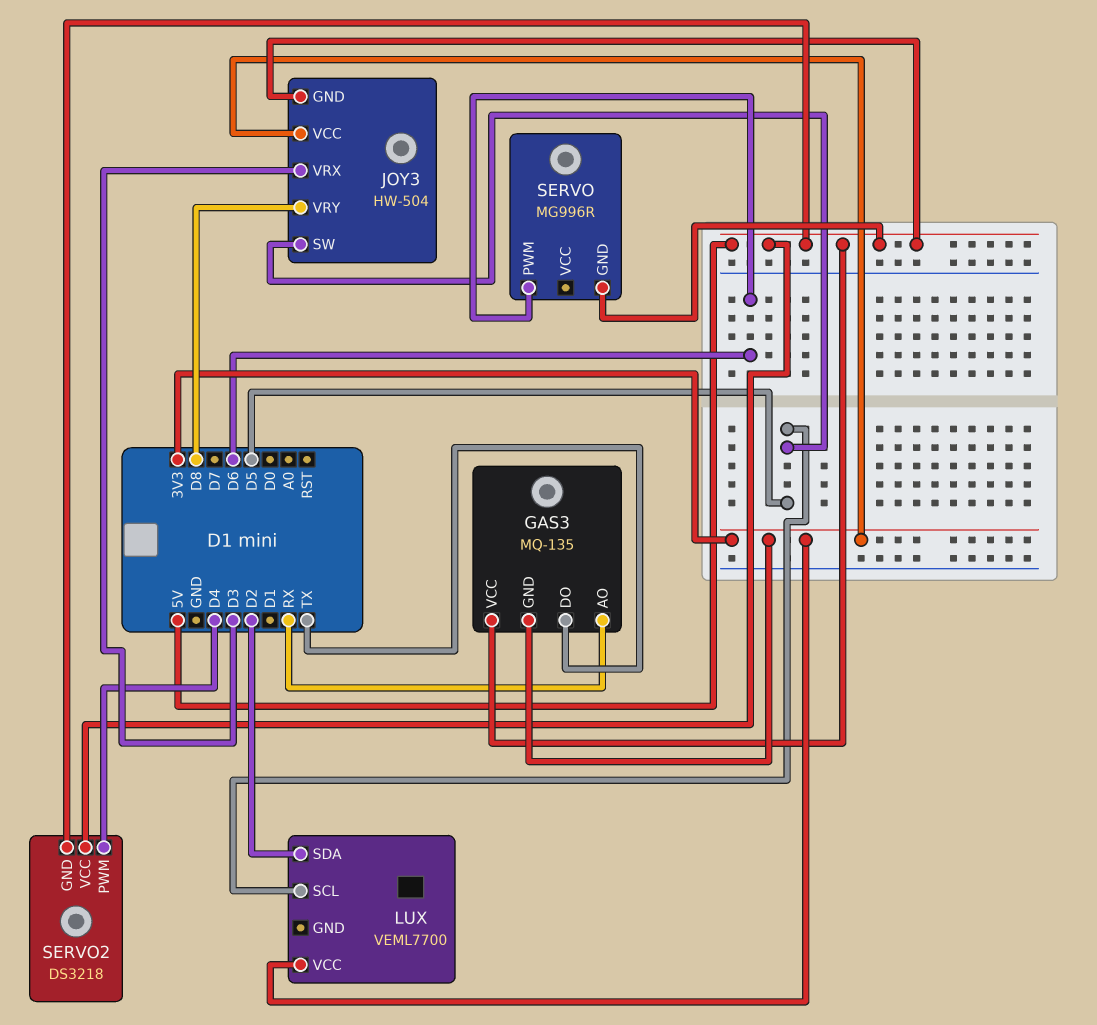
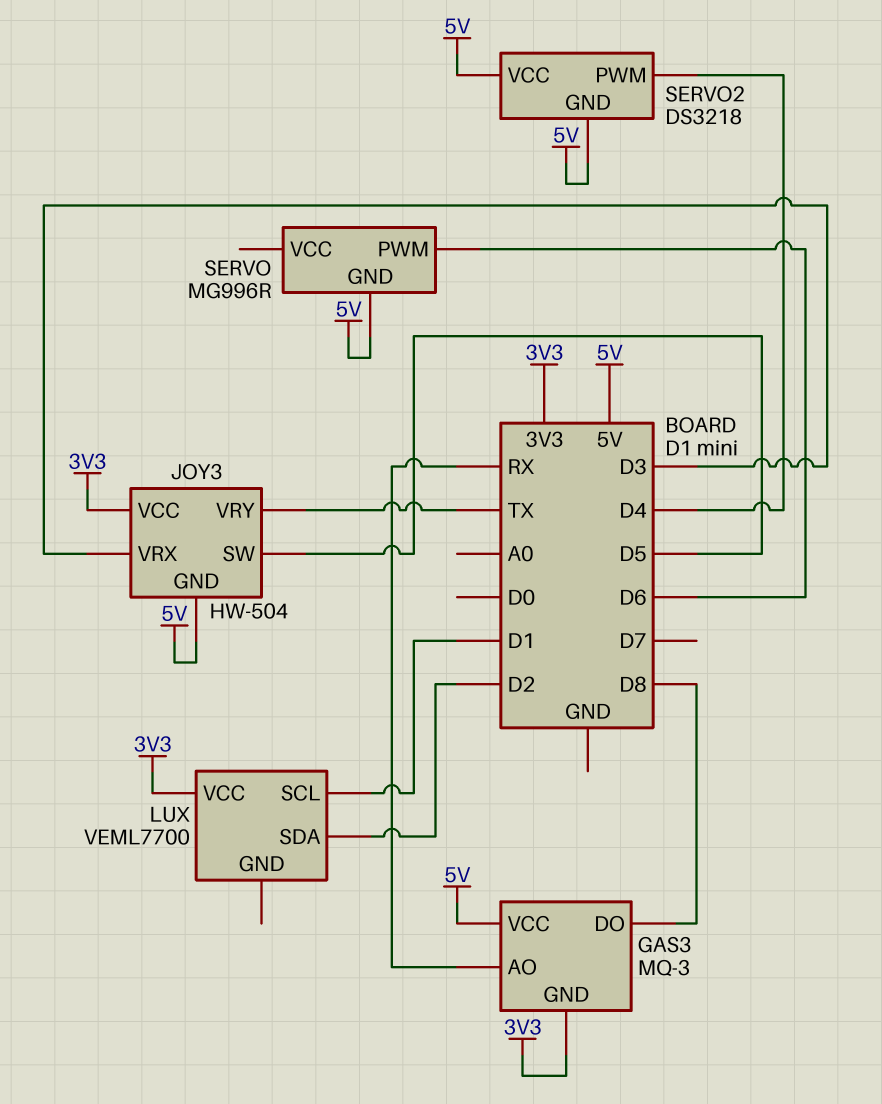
GAS3: MQ-135 -> MQ-3
GAS3 pin DO: TX -> D8
JOY3 pin VRY: D8 -> TX
LUX pin SCL: D5 -> D1

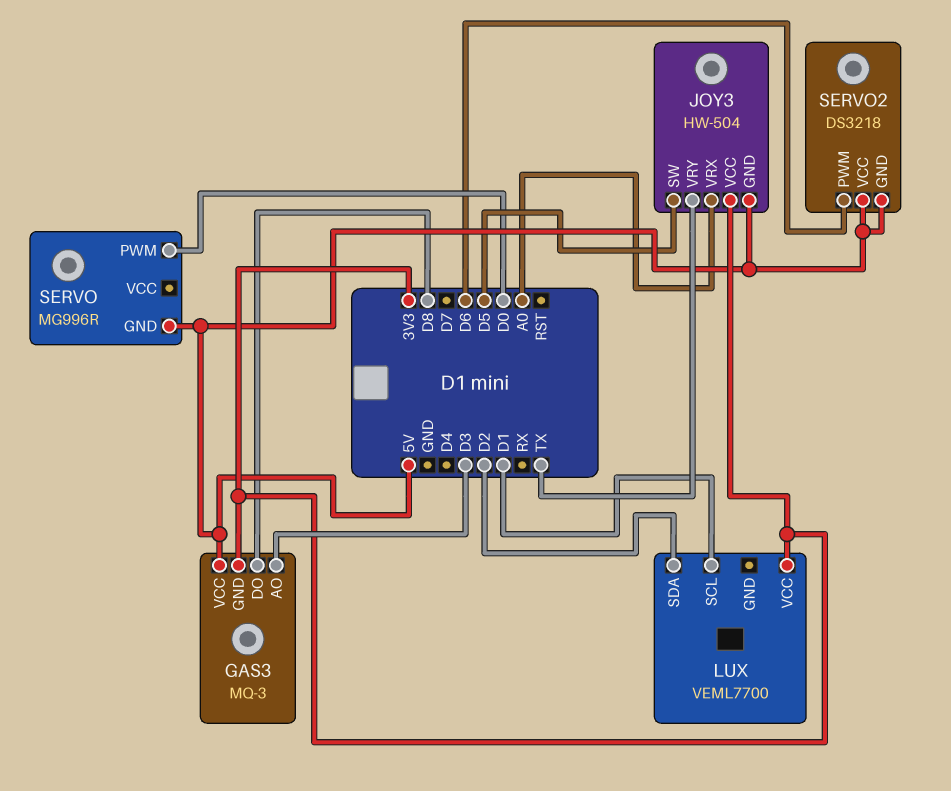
GAS3 pin AO: RX -> D3
JOY3 pin VRX: D3 -> A0
SERVO pin PWM: D6 -> D0
SERVO2 pin PWM: D4 -> D6

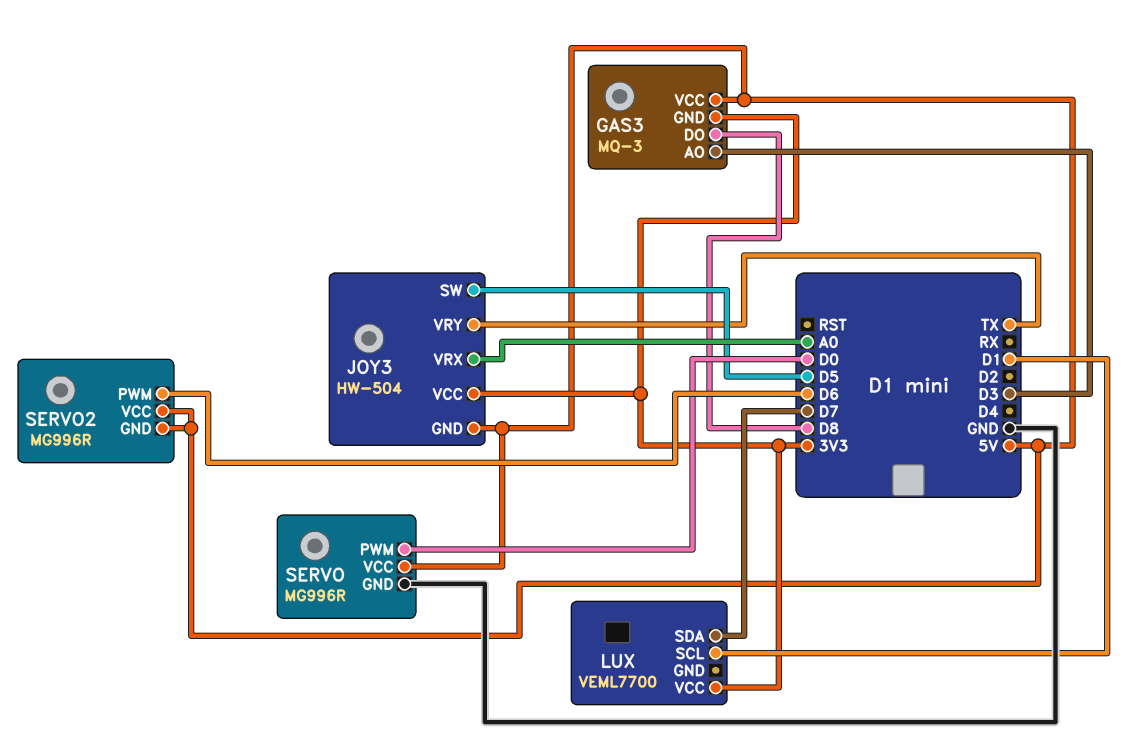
LUX pin SDA: D2 -> D7
SERVO pin GND: 5V -> GND
SERVO pin VCC: none -> 5V
SERVO2: DS3218 -> MG996R

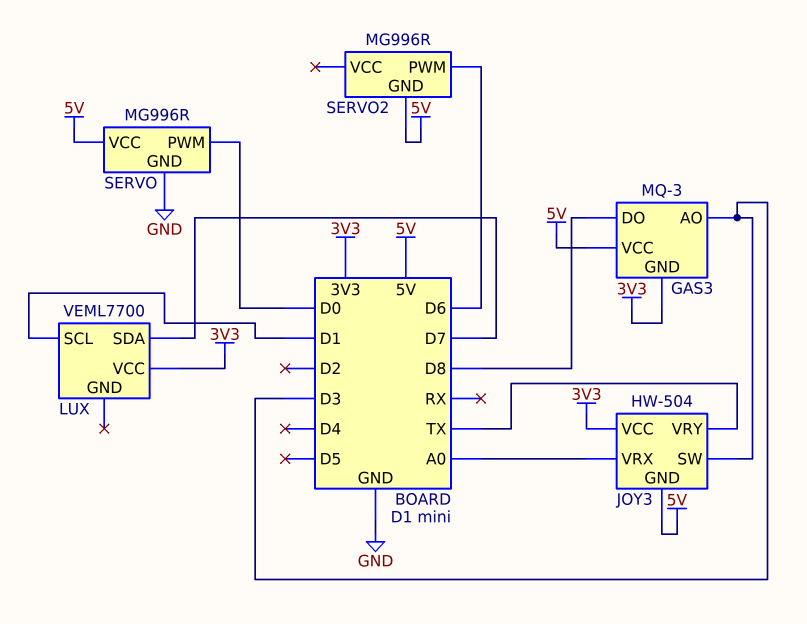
JOY3 pin SW: D5 -> D3
SERVO2 pin VCC: 5V -> none

